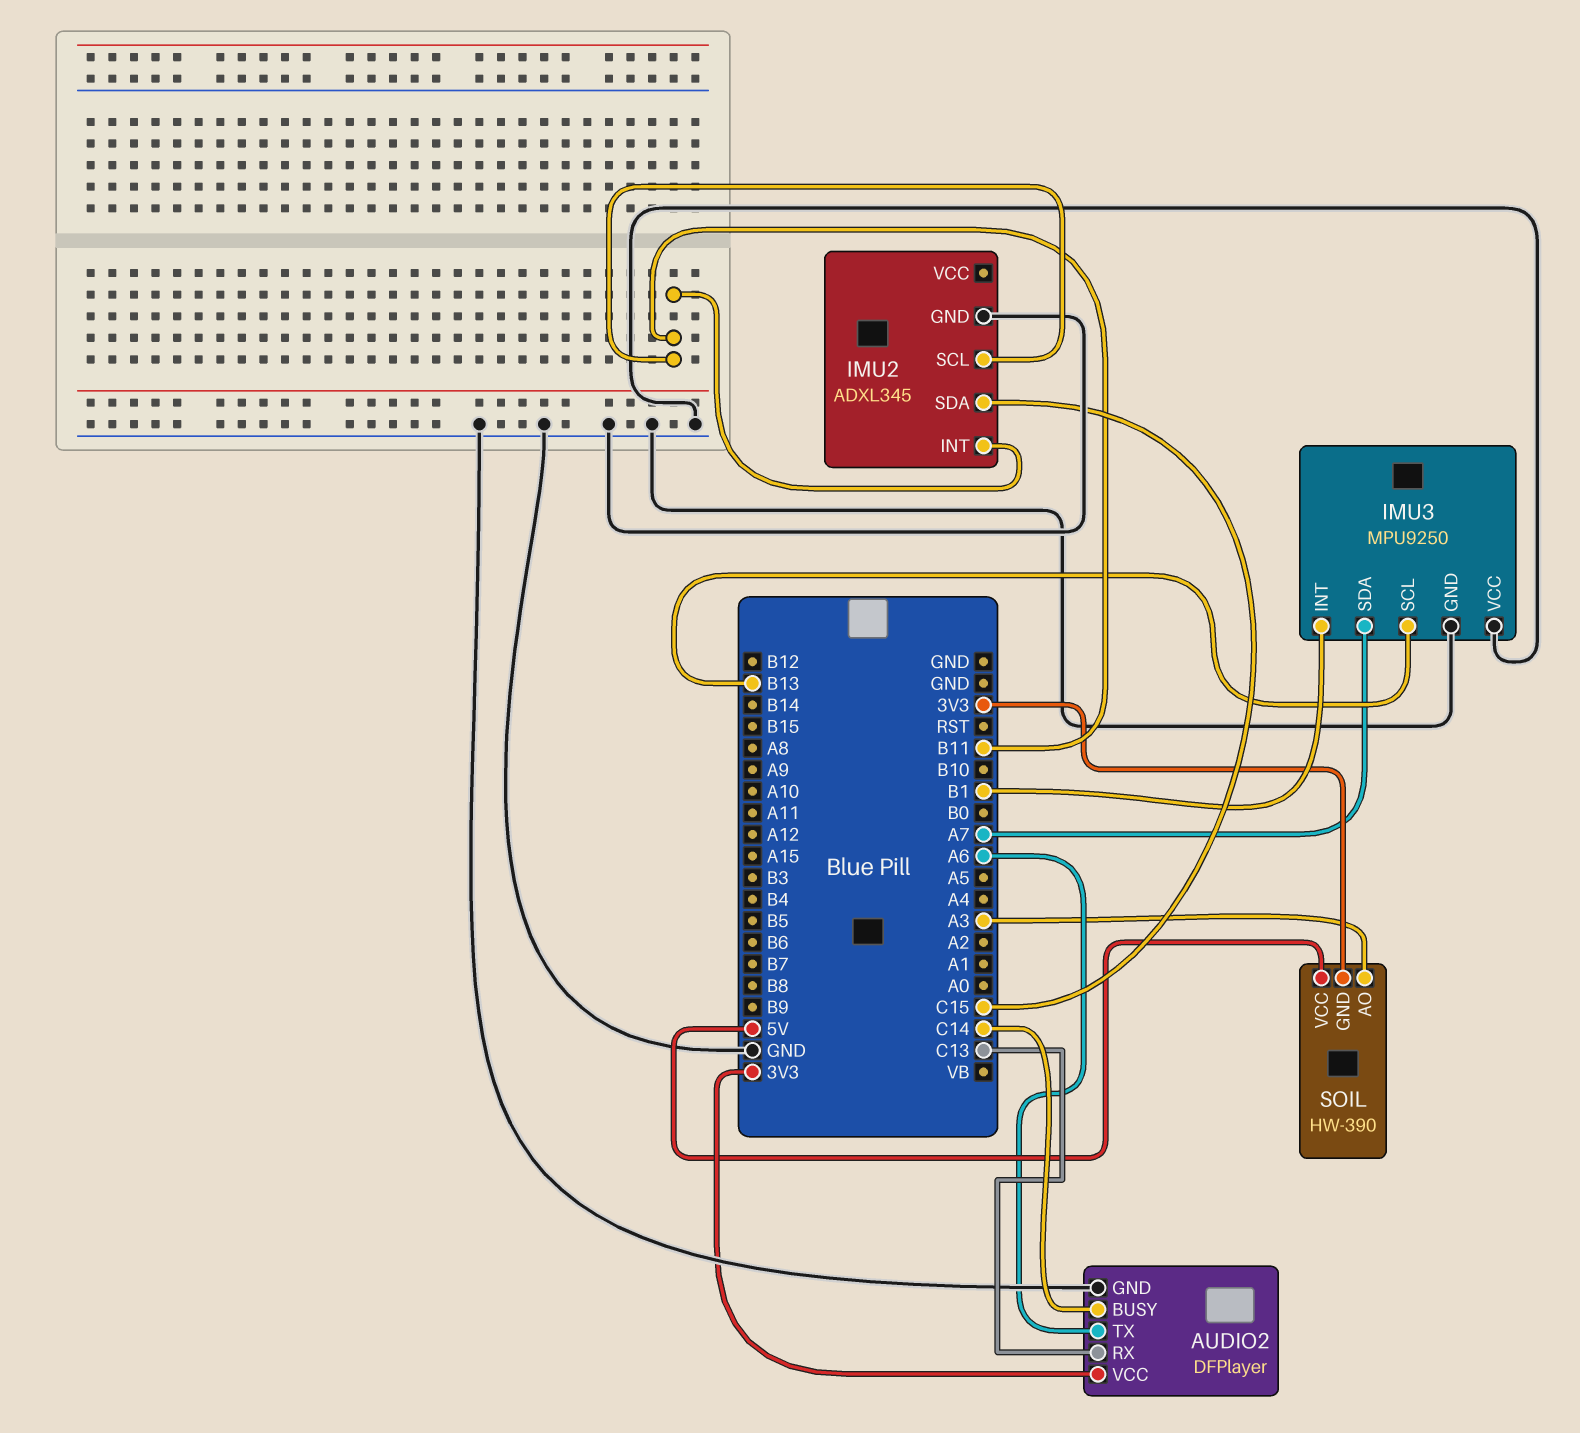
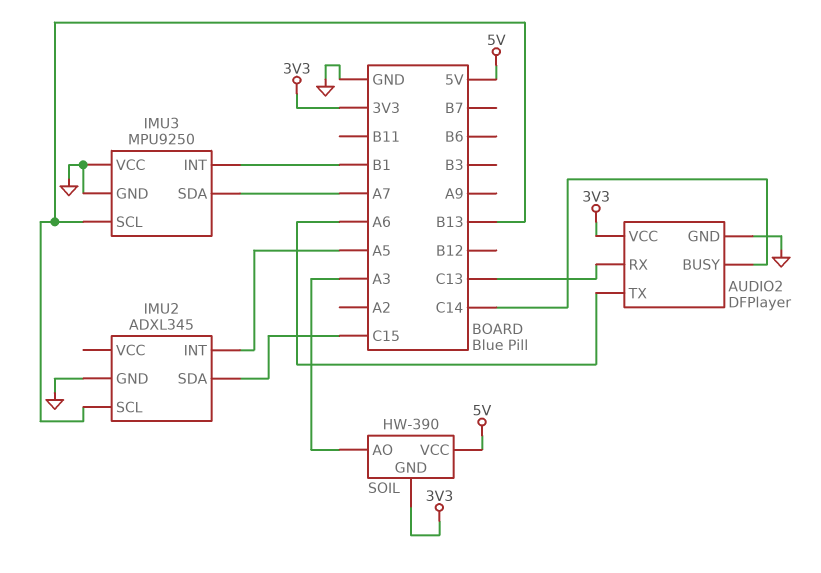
IMU2 pin INT: B11 -> A5
IMU2 pin SCL: B11 -> B13

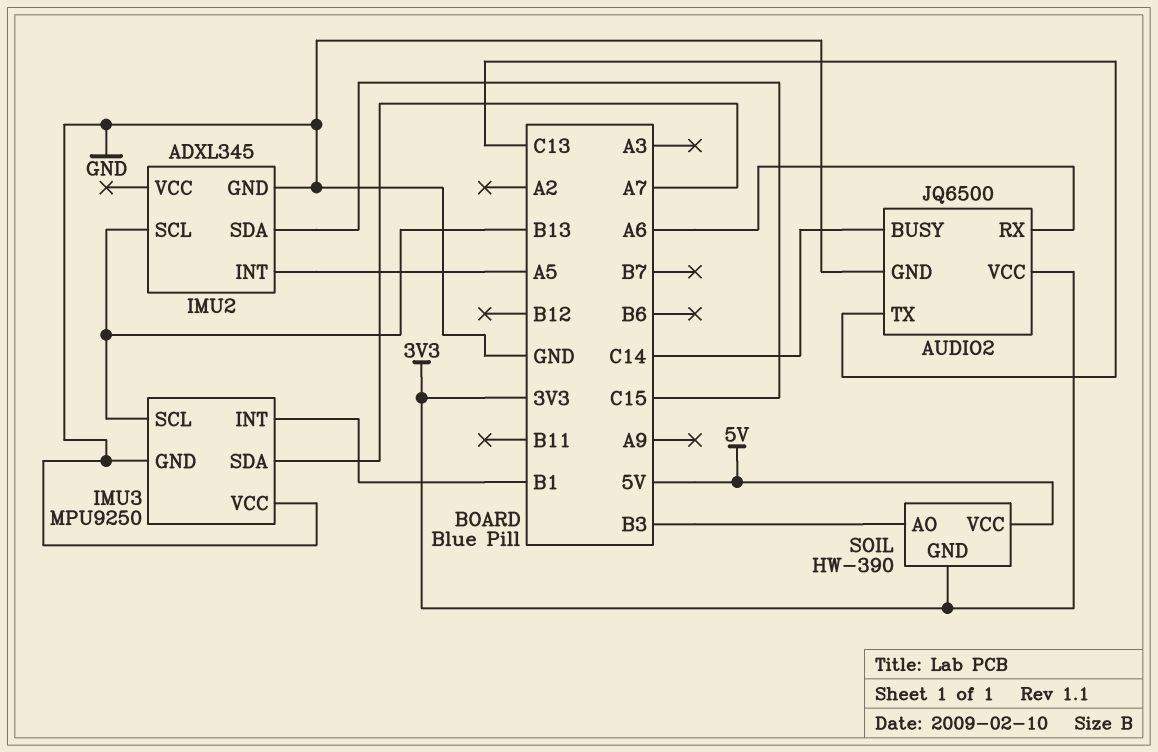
AUDIO2: DFPlayer -> JQ6500
AUDIO2 pin RX: C13 -> A6
AUDIO2 pin TX: A6 -> C13
SOIL pin AO: A3 -> B3

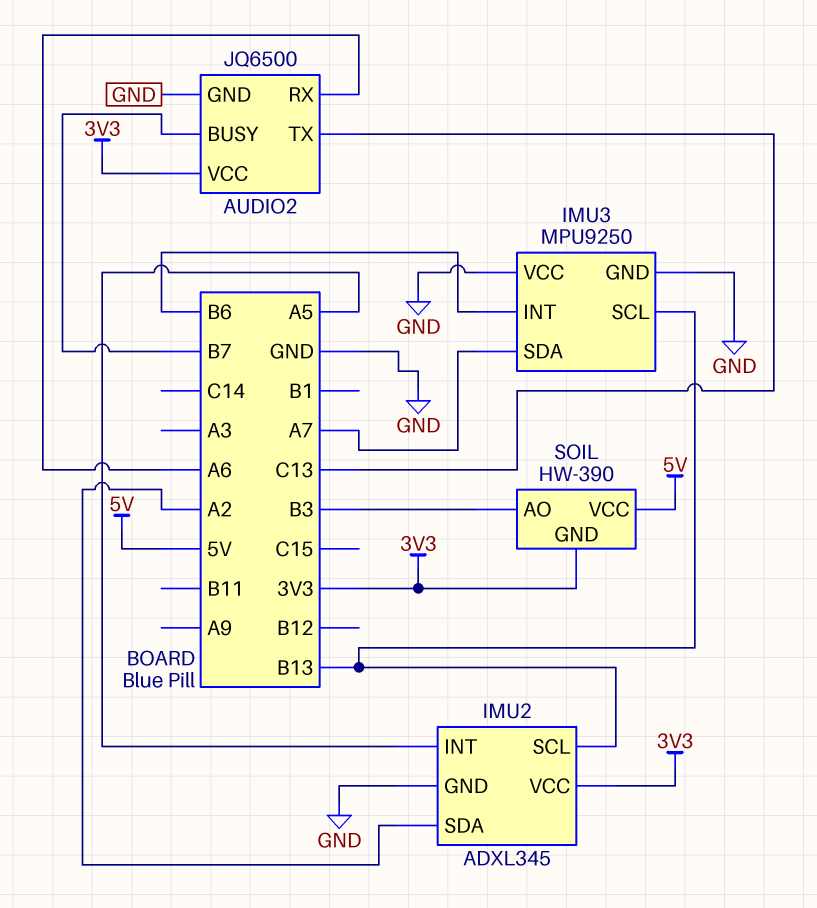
AUDIO2 pin BUSY: C14 -> B7
IMU2 pin SDA: C15 -> A2
IMU2 pin VCC: none -> 3V3
IMU3 pin INT: B1 -> B6

